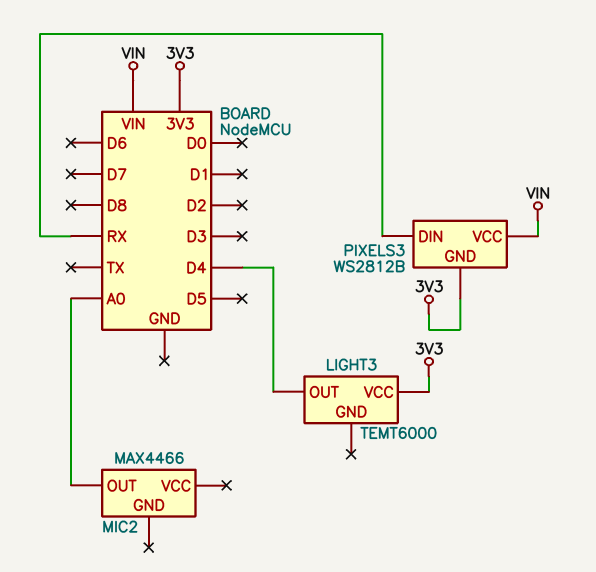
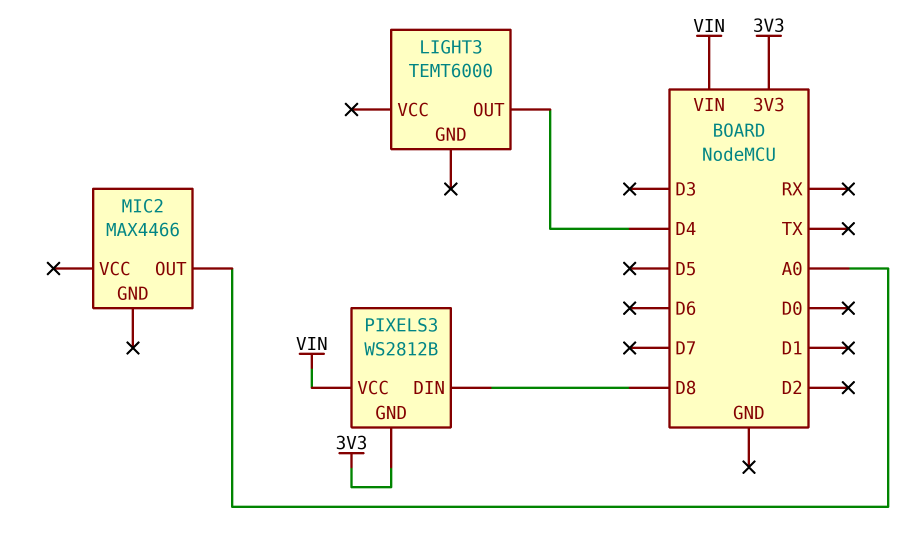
LIGHT3 pin VCC: 3V3 -> none
PIXELS3 pin DIN: RX -> D8

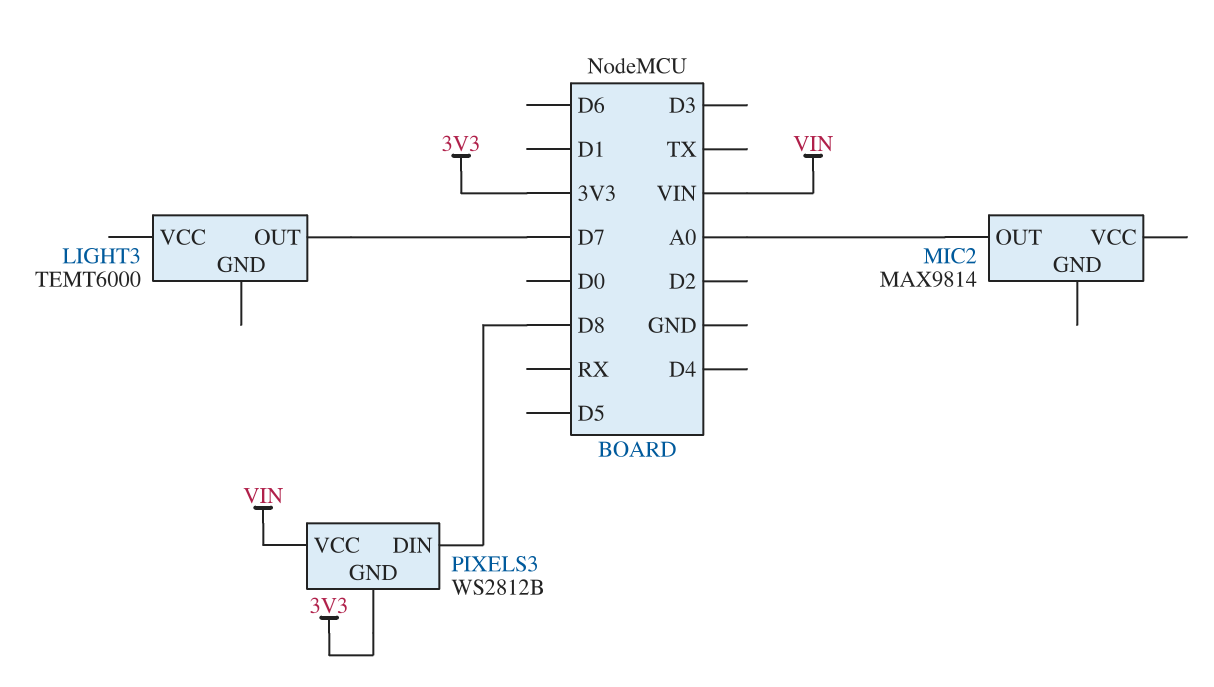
LIGHT3 pin OUT: D4 -> D7
MIC2: MAX4466 -> MAX9814

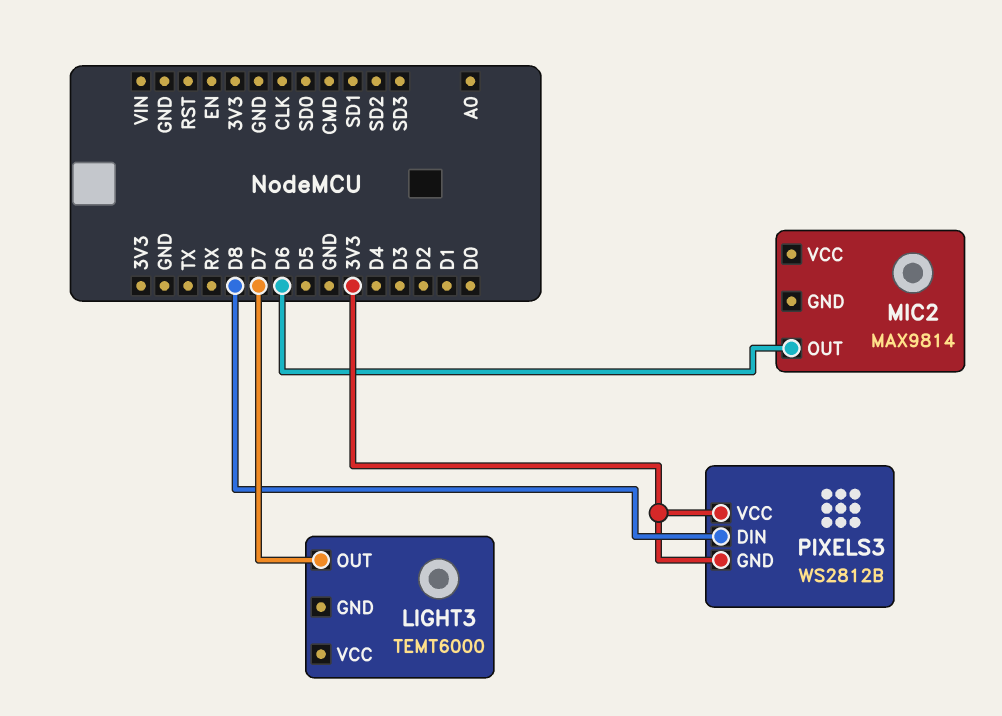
MIC2 pin OUT: A0 -> D6
PIXELS3 pin VCC: VIN -> 3V3

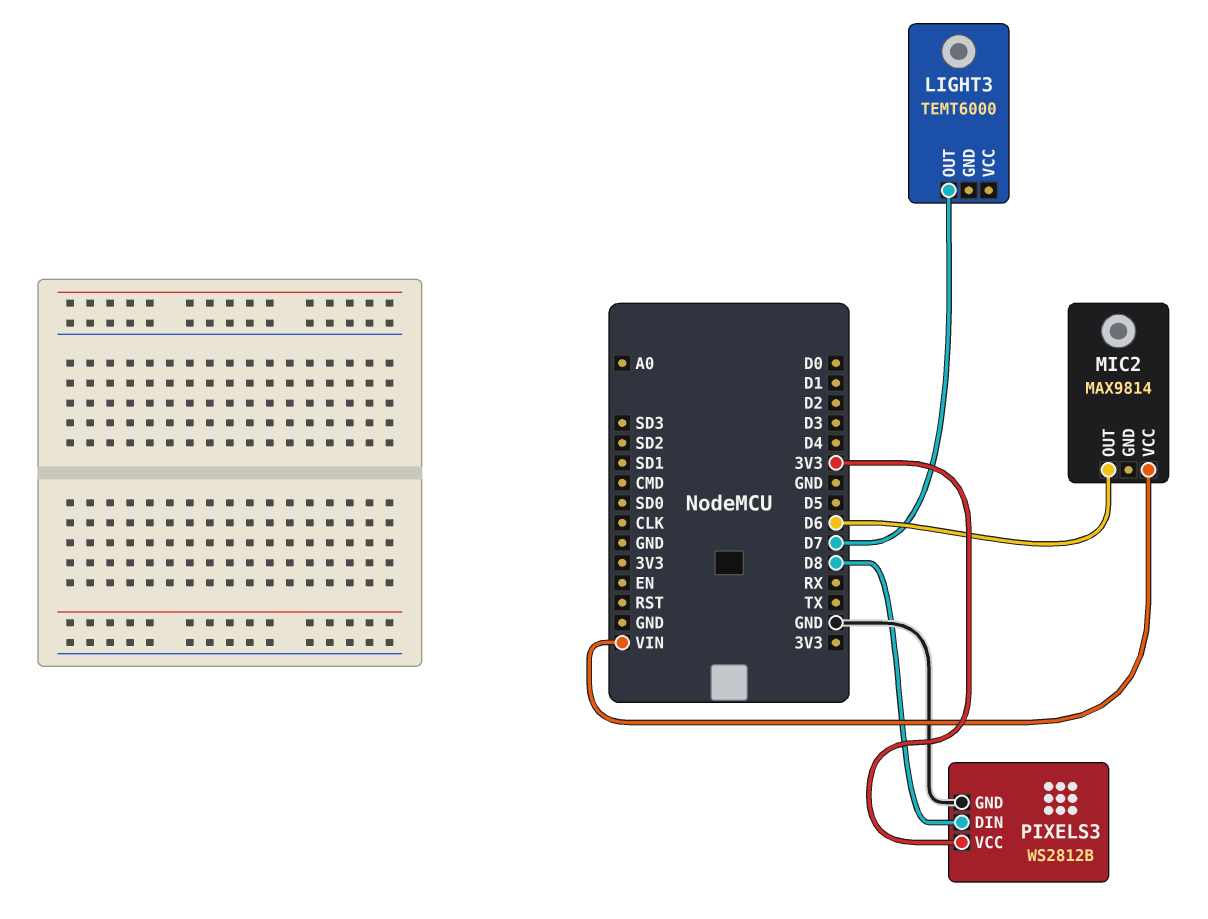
MIC2 pin VCC: none -> VIN
PIXELS3 pin GND: 3V3 -> GND

